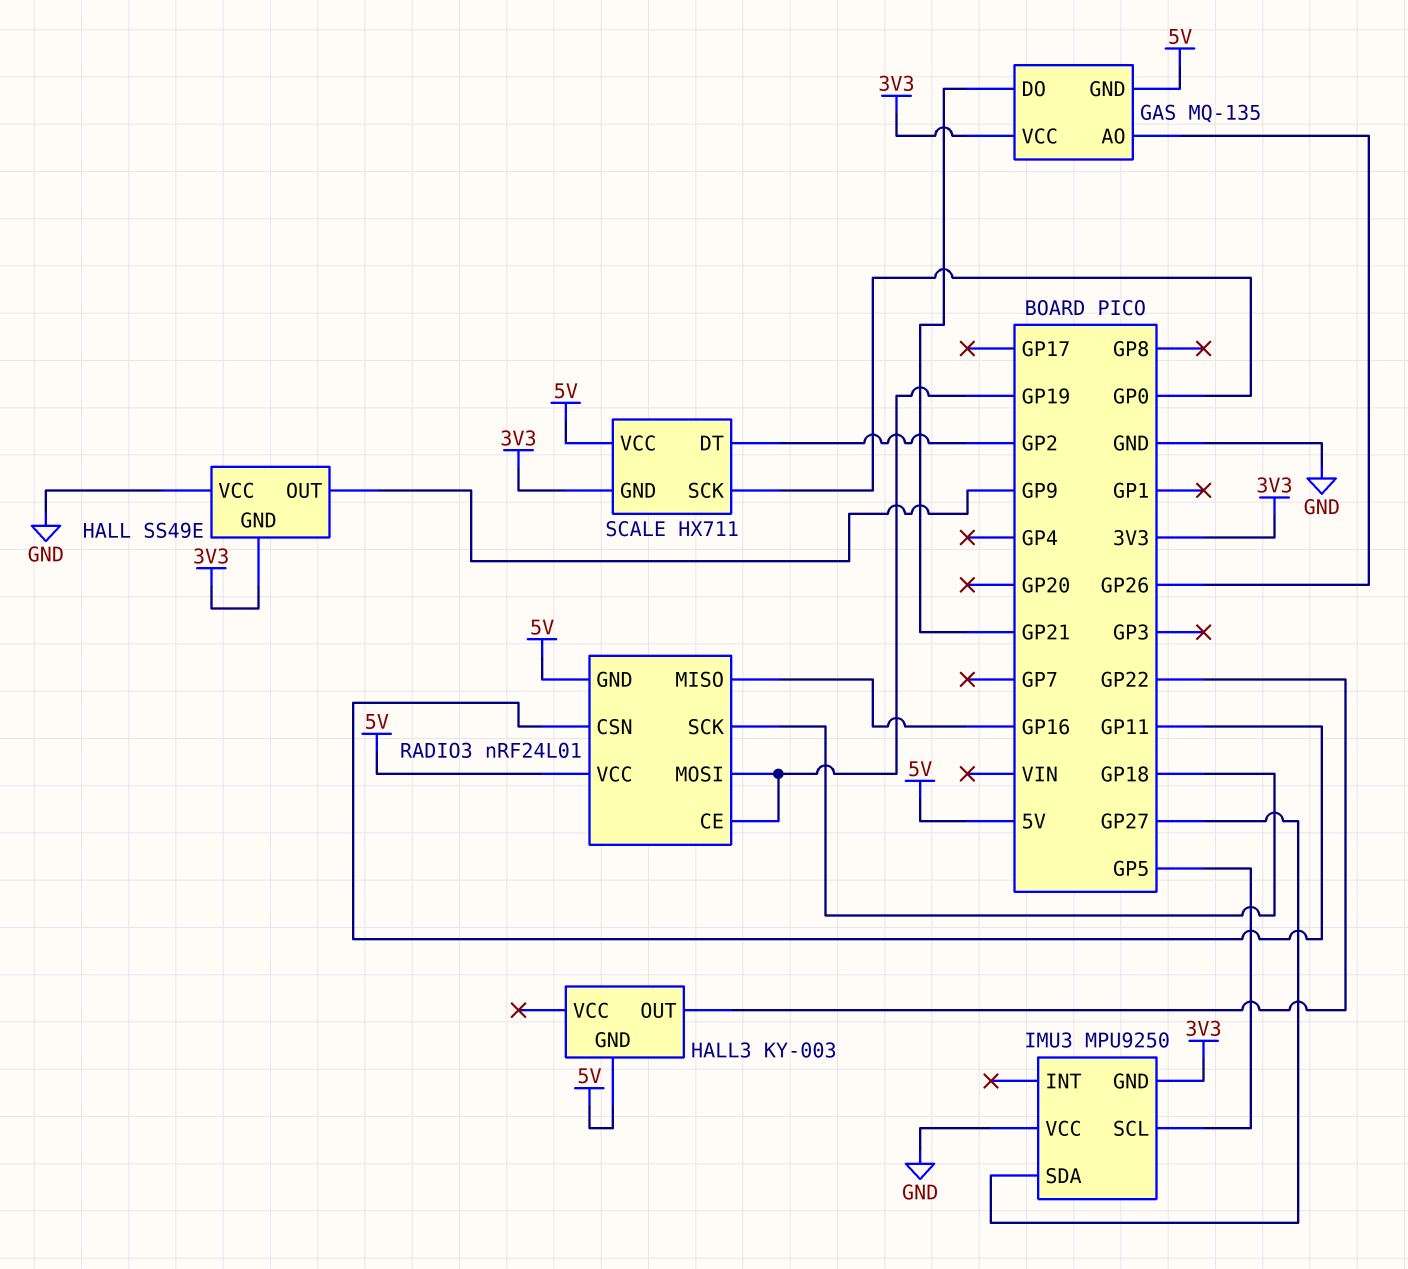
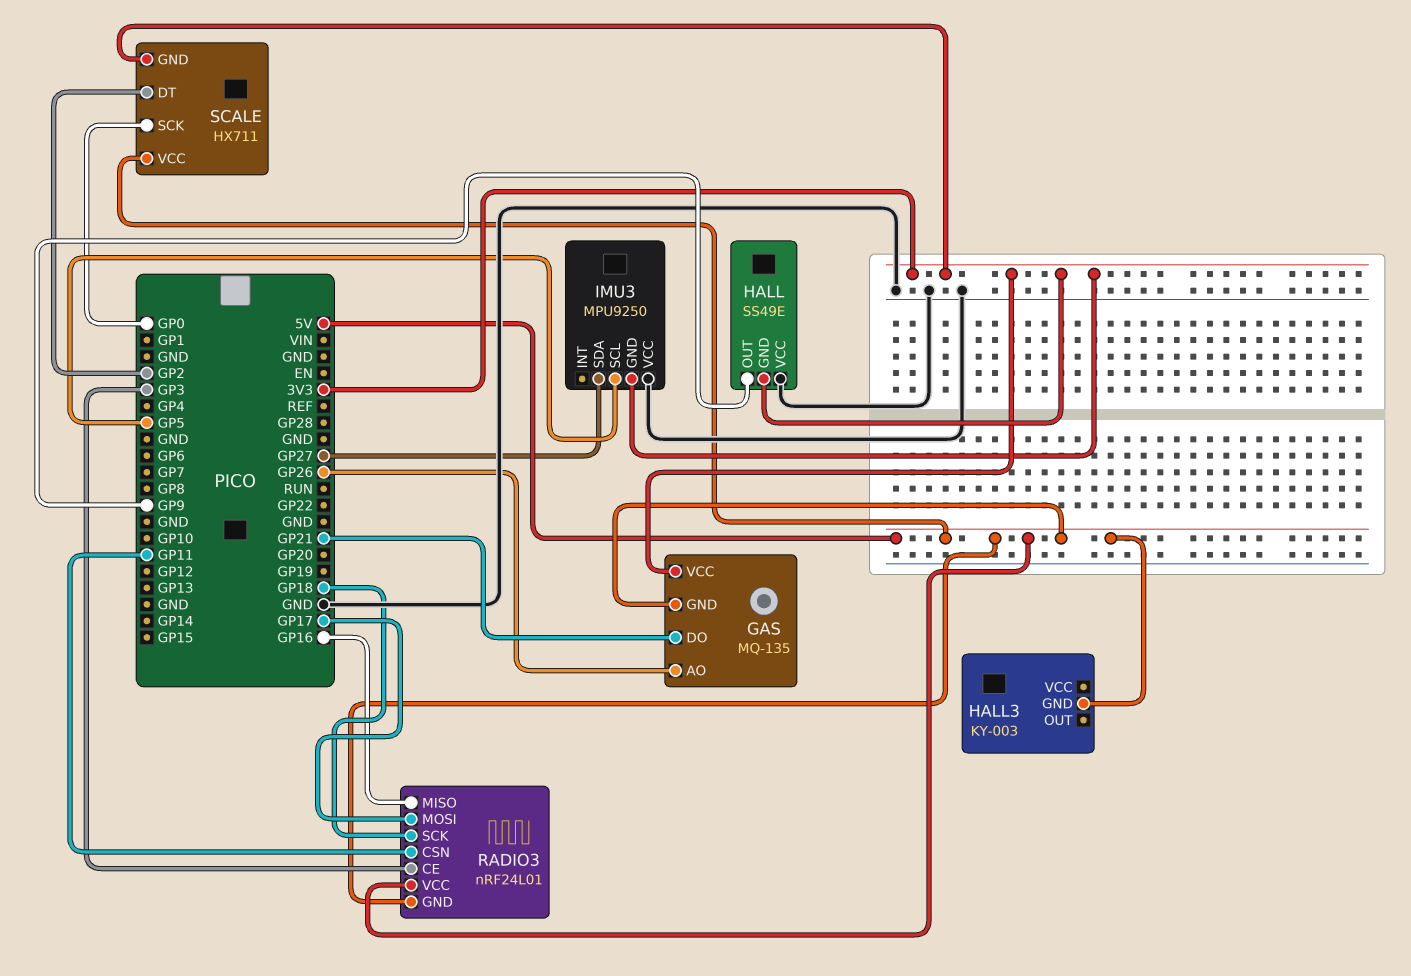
HALL3 pin OUT: GP22 -> none
RADIO3 pin CE: GP19 -> GP3
RADIO3 pin MOSI: GP19 -> GP17

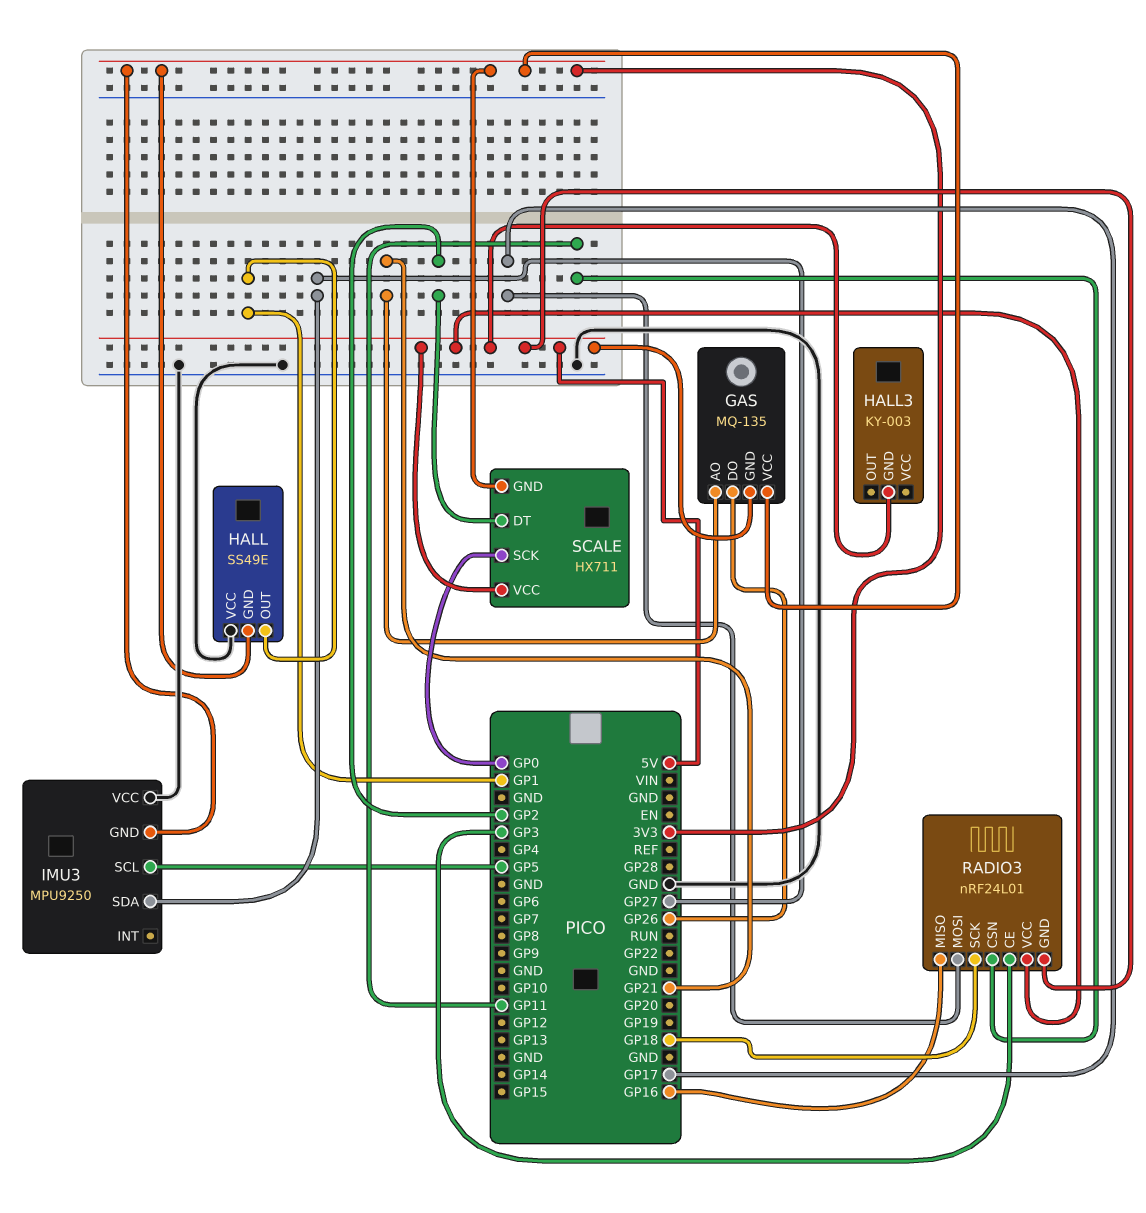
GAS pin AO: GP26 -> GP21
GAS pin DO: GP21 -> GP26
HALL pin OUT: GP9 -> GP1

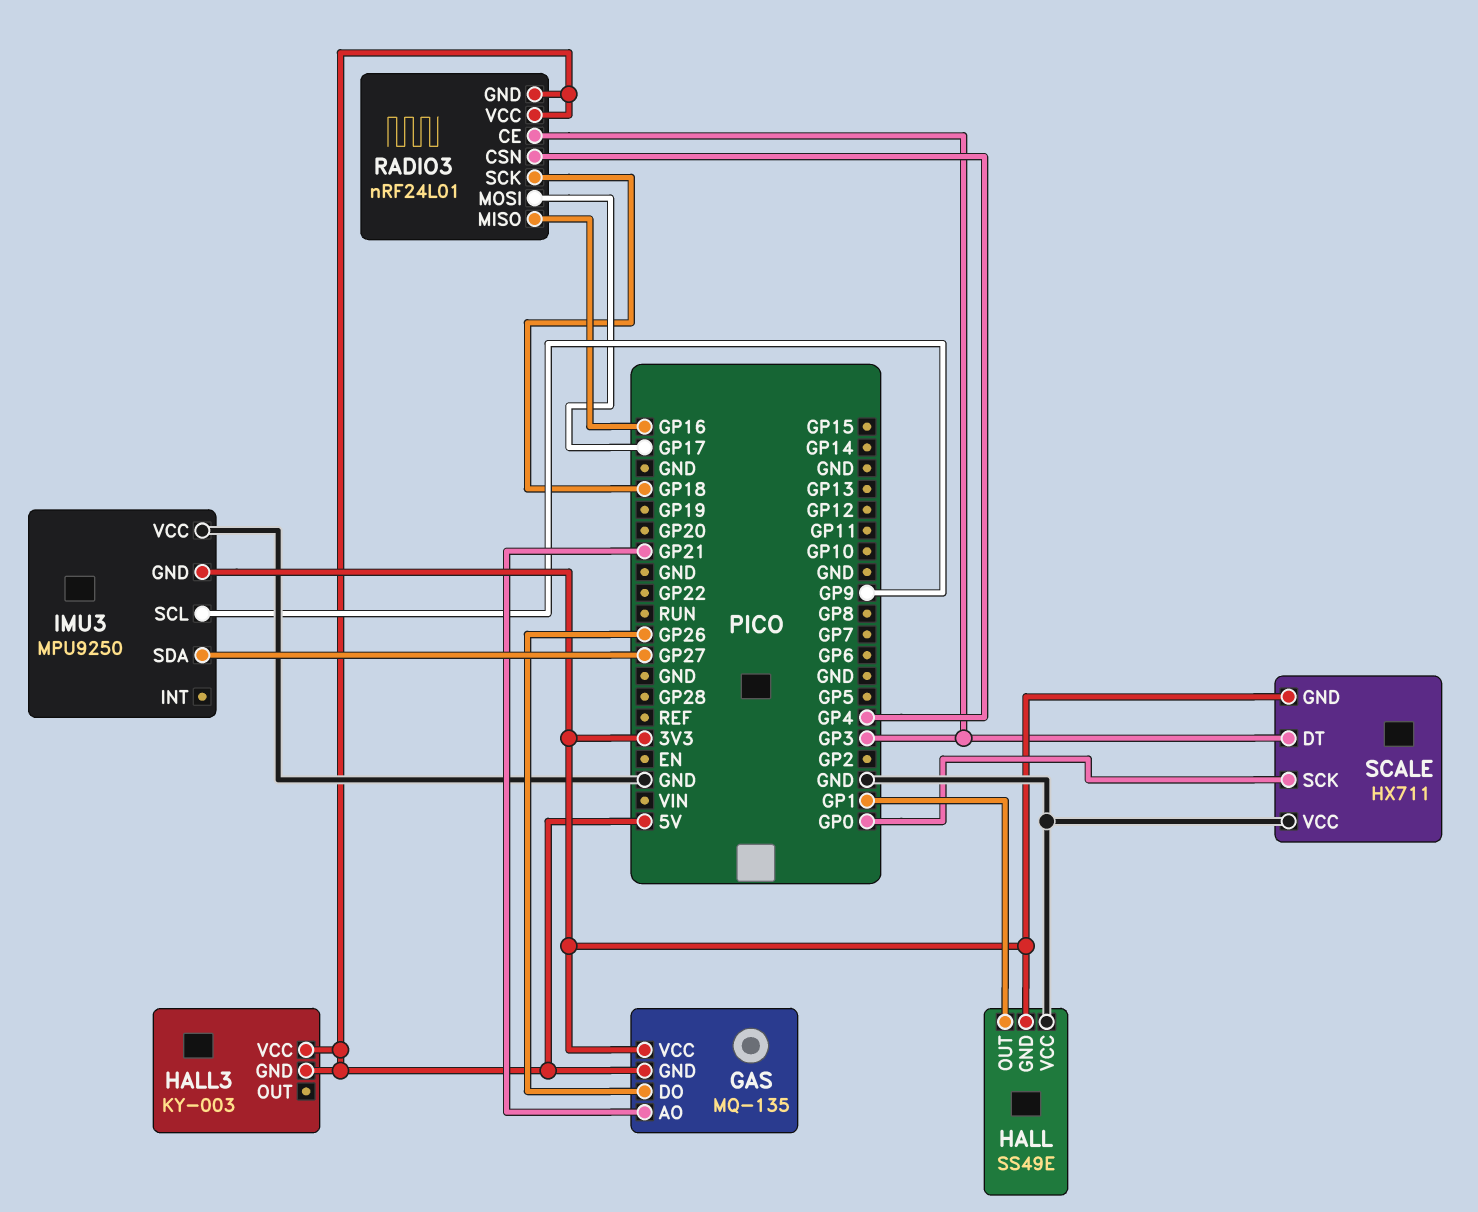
HALL3 pin VCC: none -> 5V
IMU3 pin SCL: GP5 -> GP9
RADIO3 pin CSN: GP11 -> GP4
SCALE pin DT: GP2 -> GP3
SCALE pin VCC: 5V -> GND

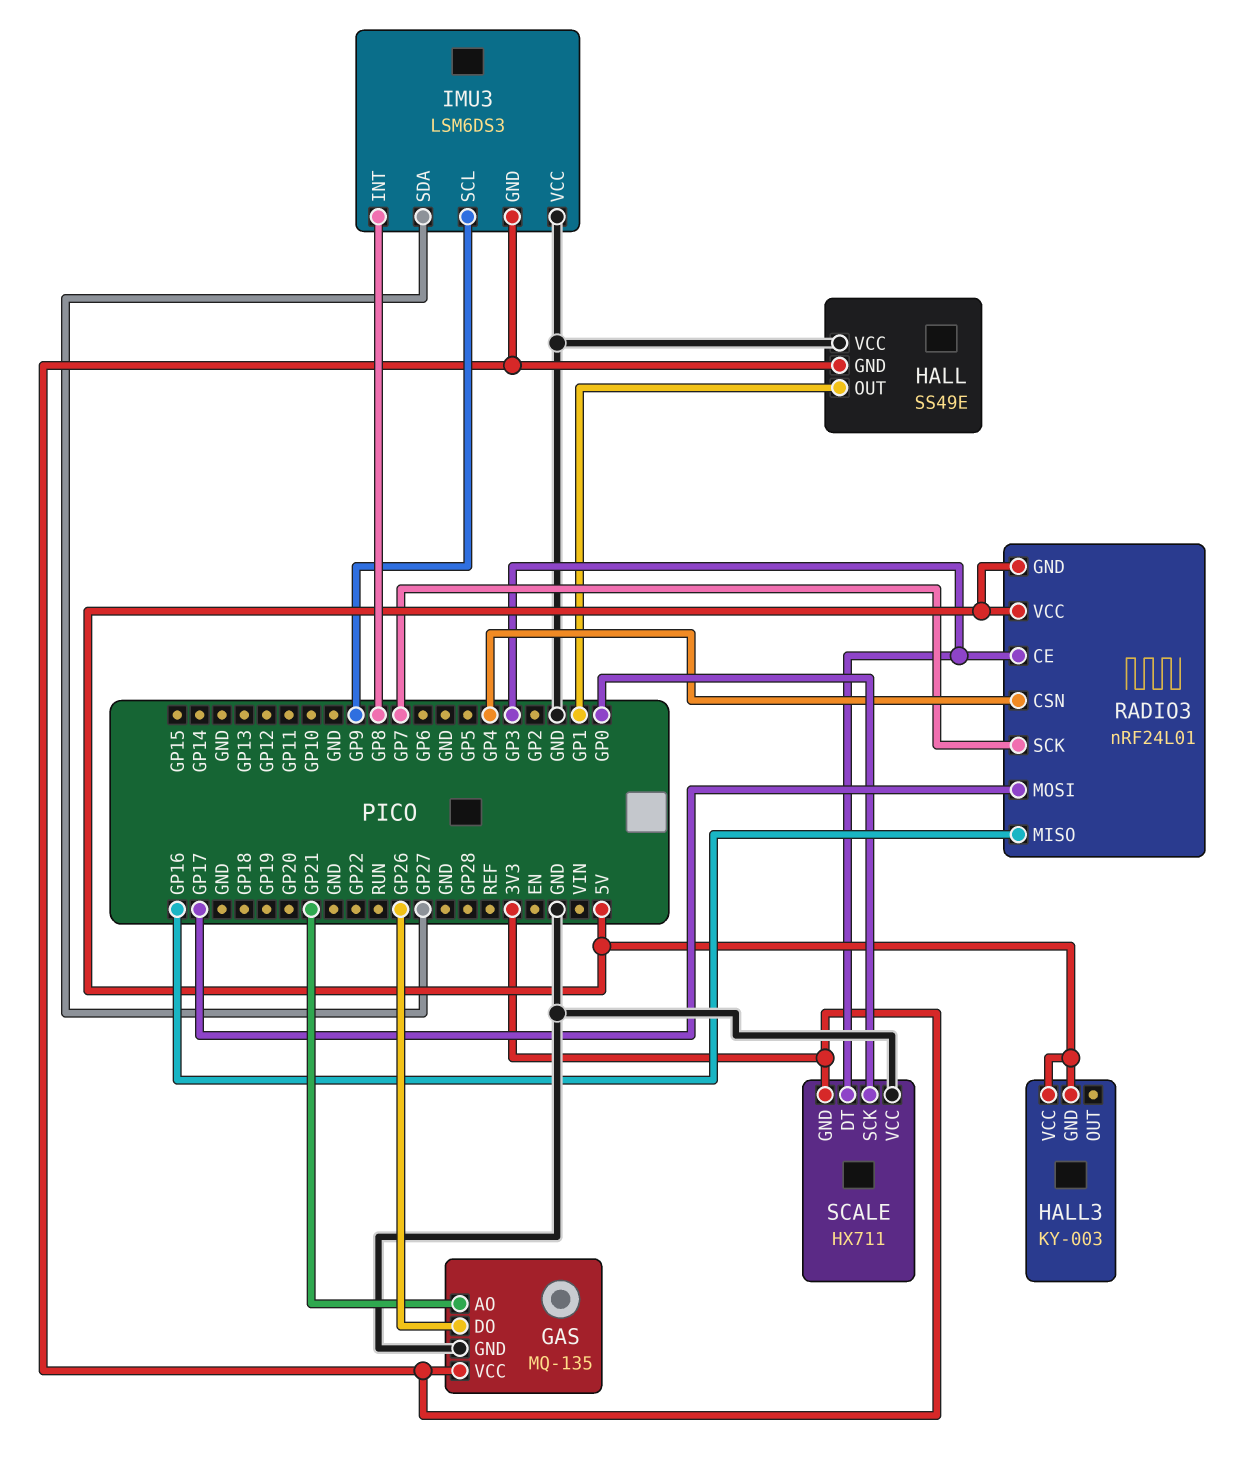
GAS pin GND: 5V -> GND
IMU3: MPU9250 -> LSM6DS3
IMU3 pin INT: none -> GP8
RADIO3 pin SCK: GP18 -> GP7

